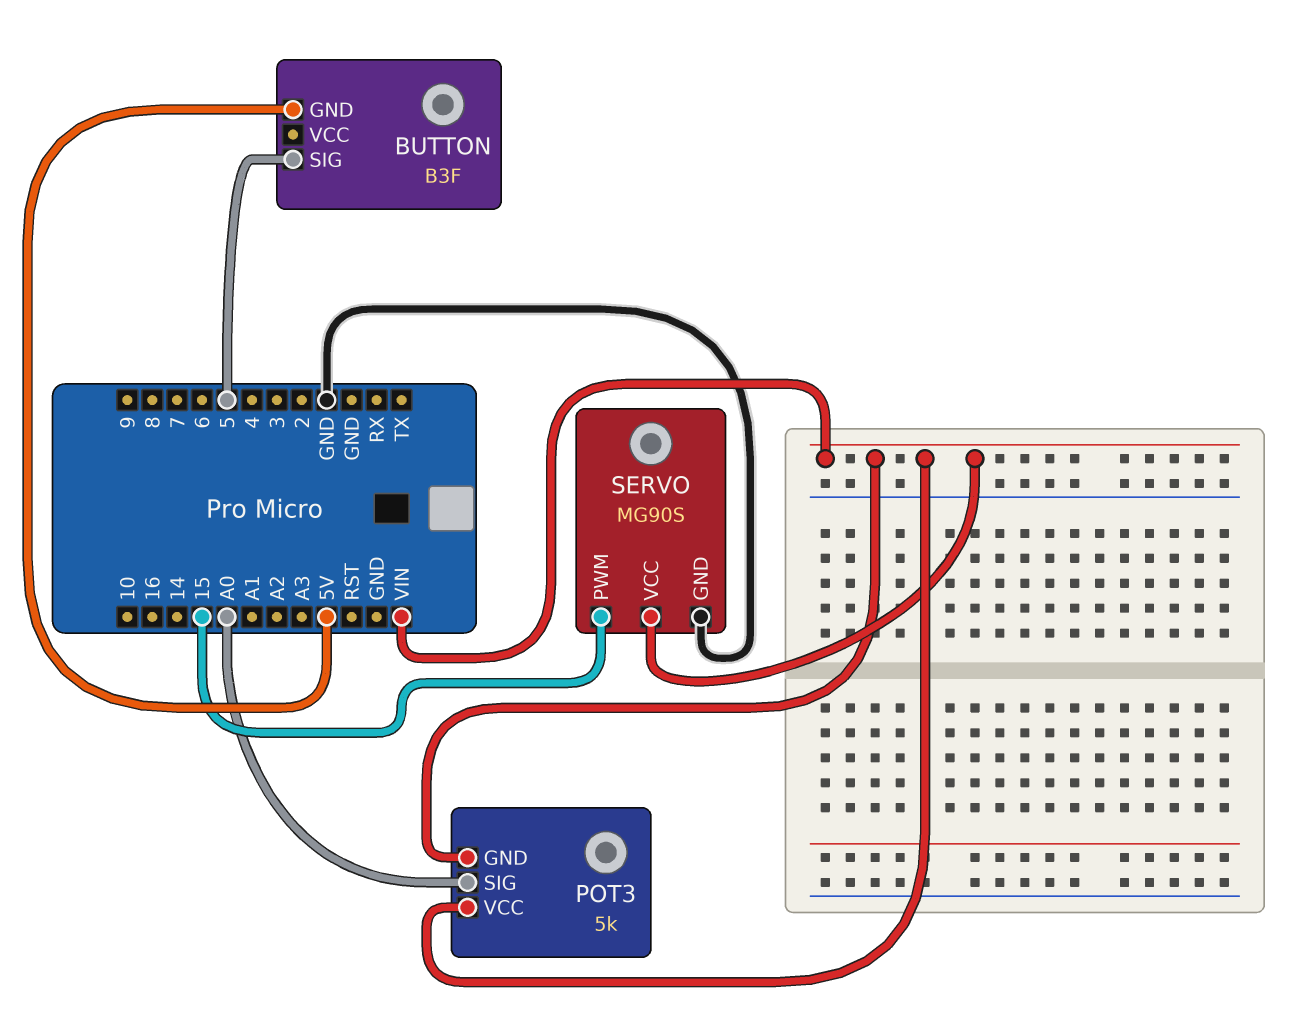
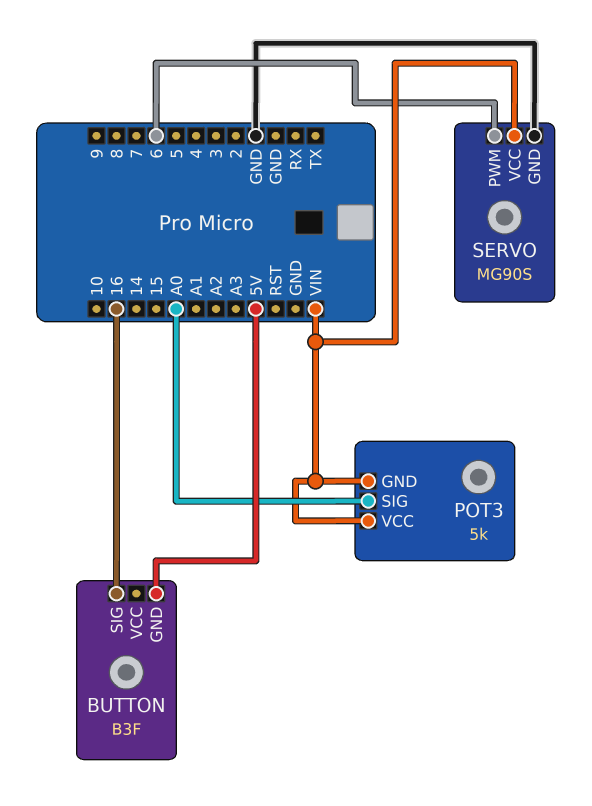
BUTTON pin SIG: 5 -> 16
SERVO pin PWM: 15 -> 6

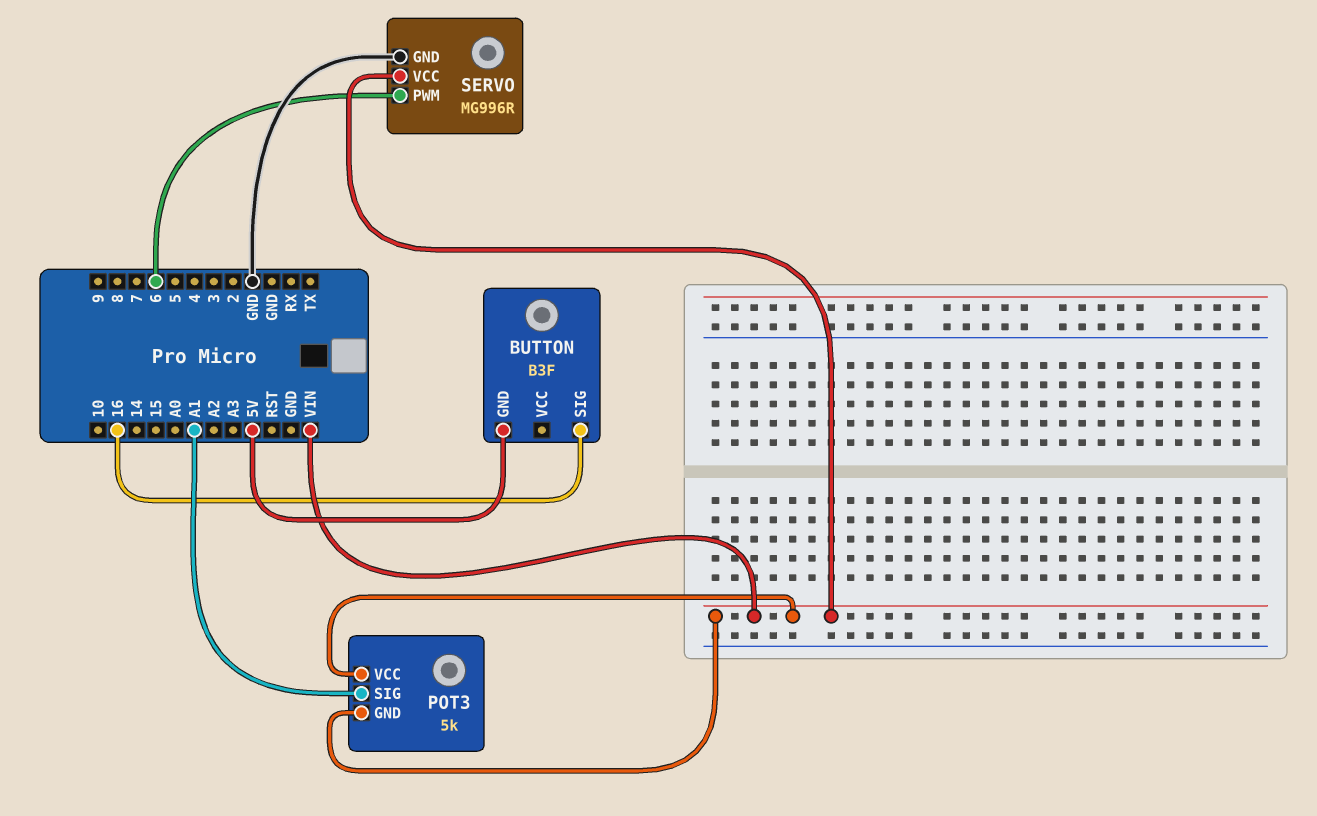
POT3 pin SIG: A0 -> A1
SERVO: MG90S -> MG996R

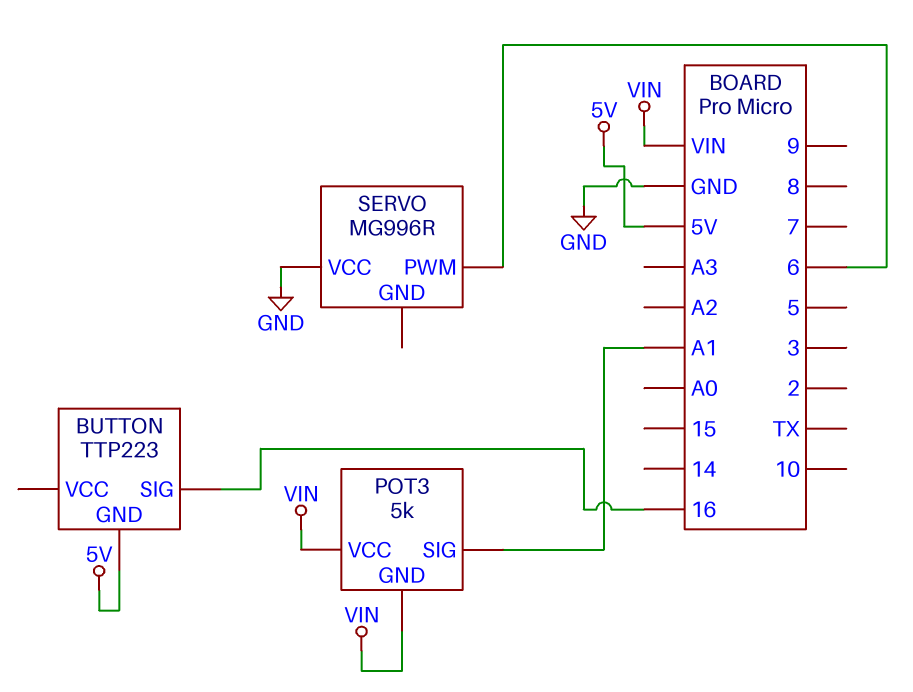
BUTTON: B3F -> TTP223
SERVO pin GND: GND -> none
SERVO pin VCC: VIN -> GND

